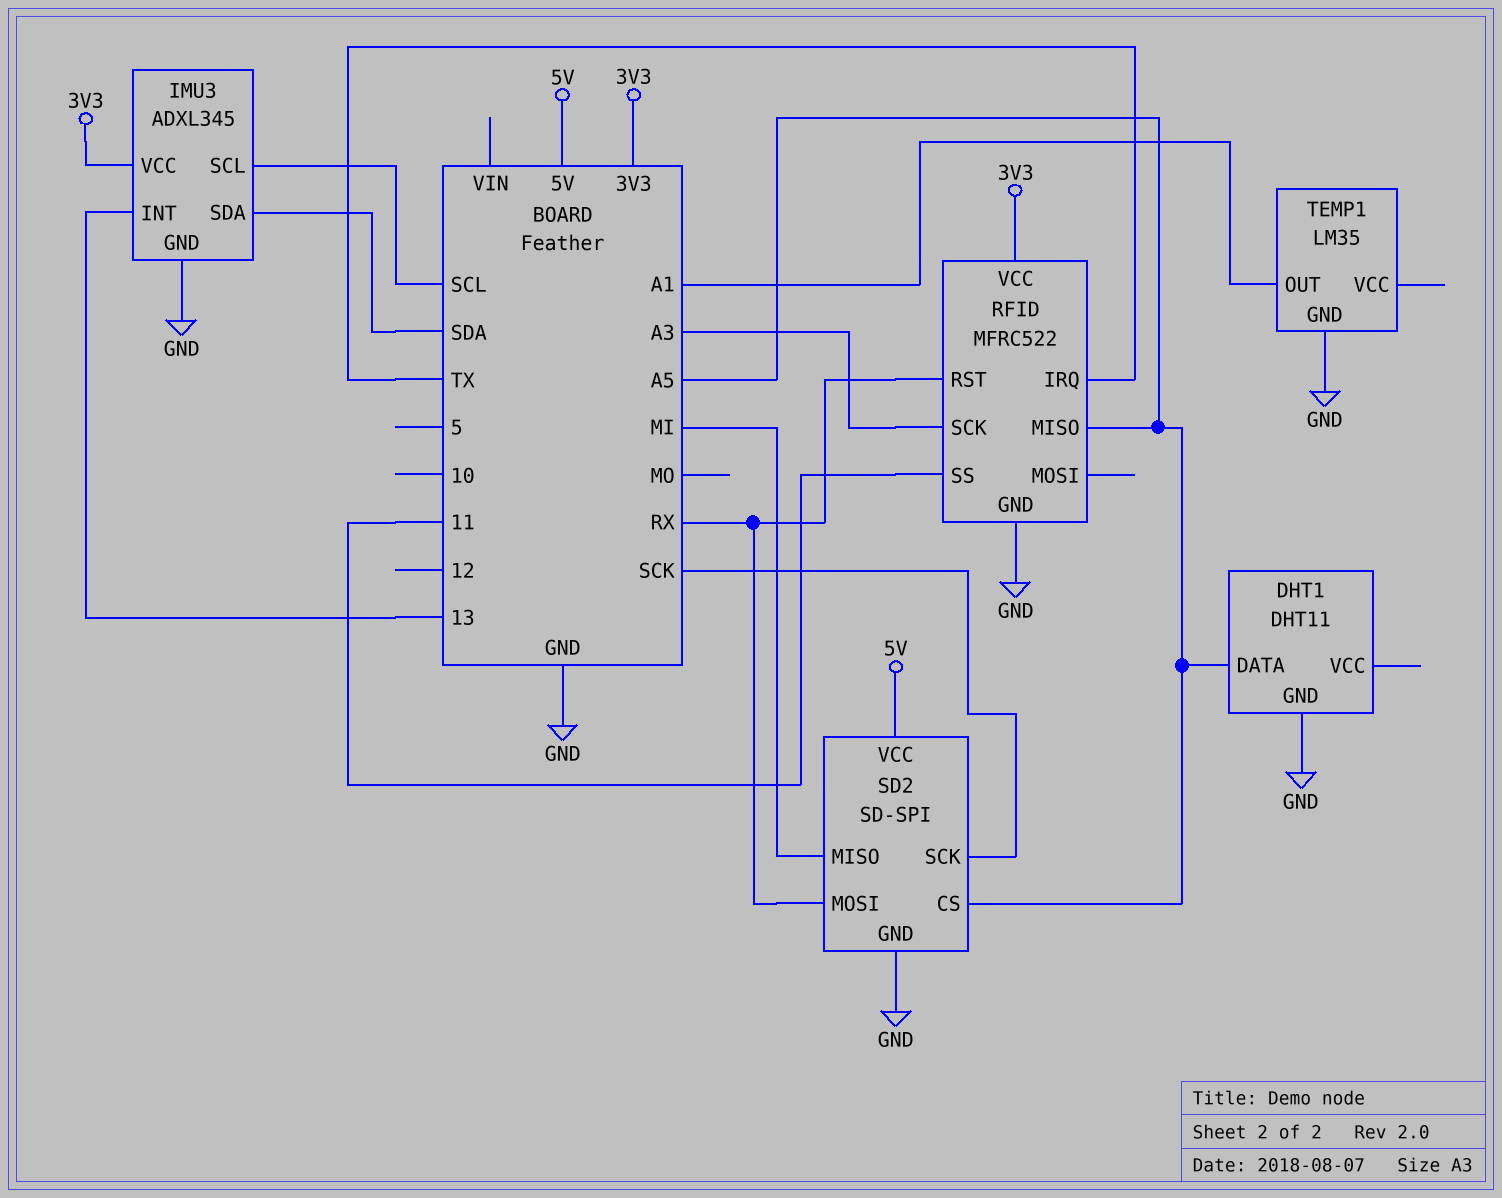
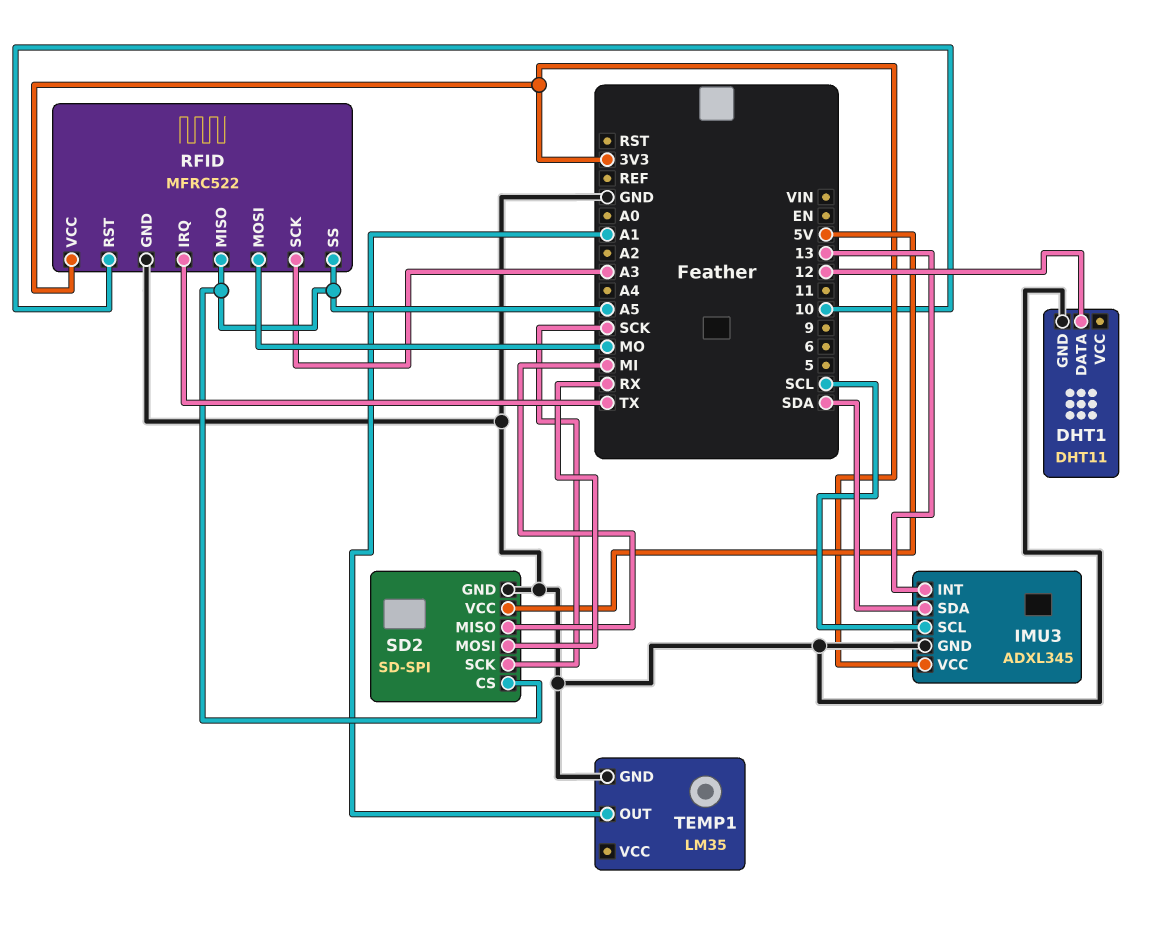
DHT1 pin DATA: A5 -> 12
RFID pin MOSI: none -> MO
RFID pin RST: RX -> 10
RFID pin SS: 11 -> A5

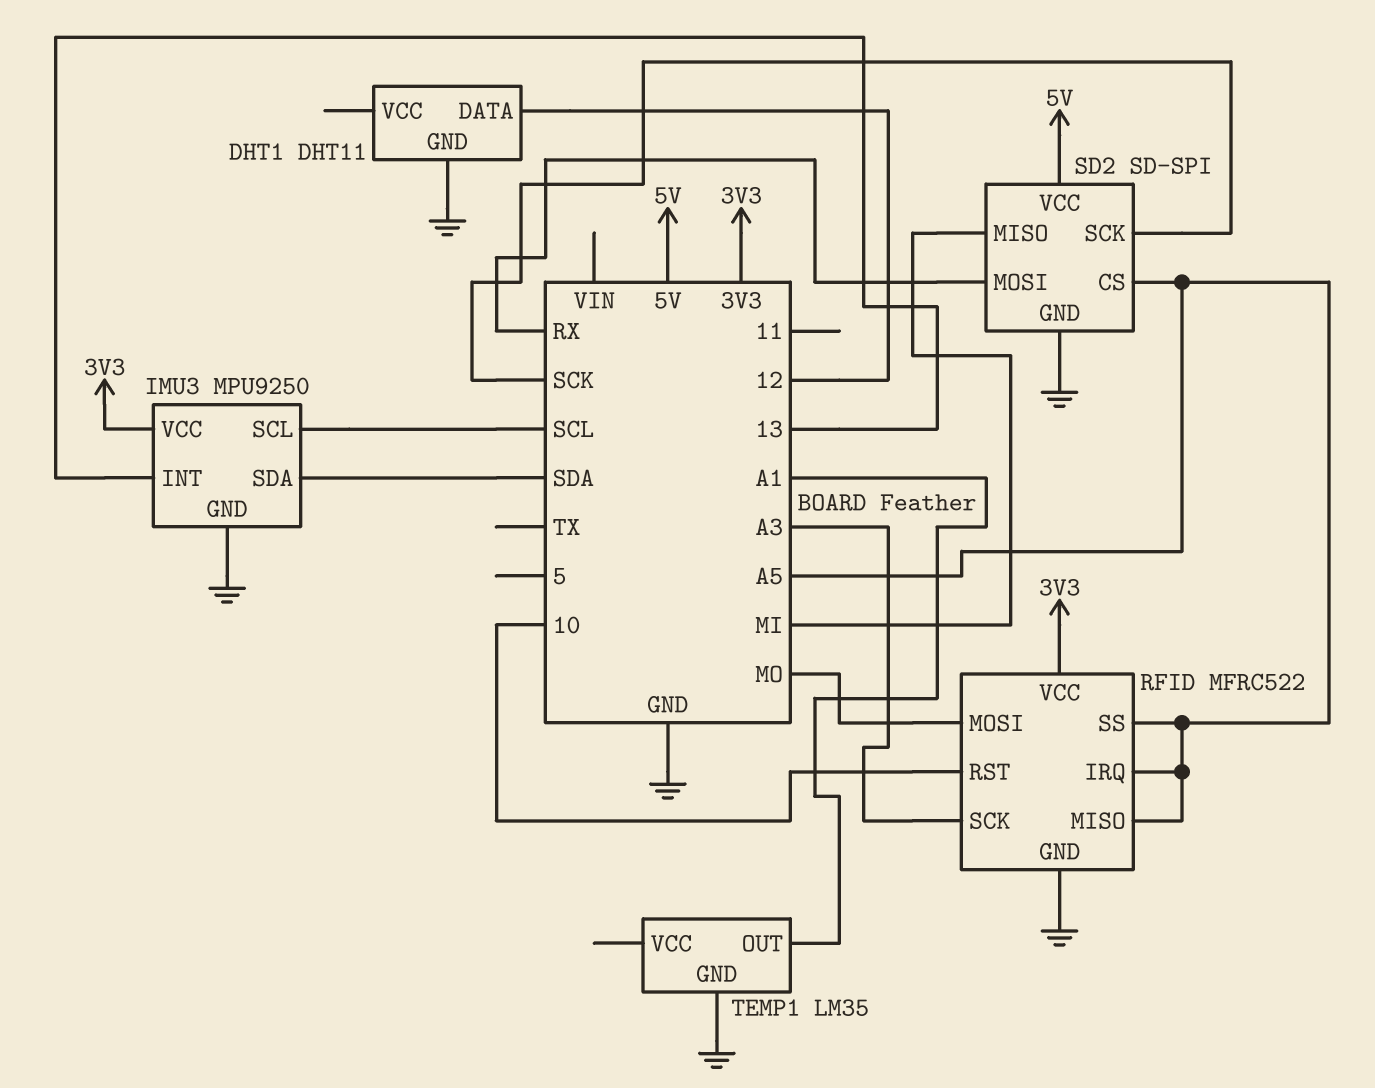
IMU3: ADXL345 -> MPU9250
RFID pin IRQ: TX -> A5

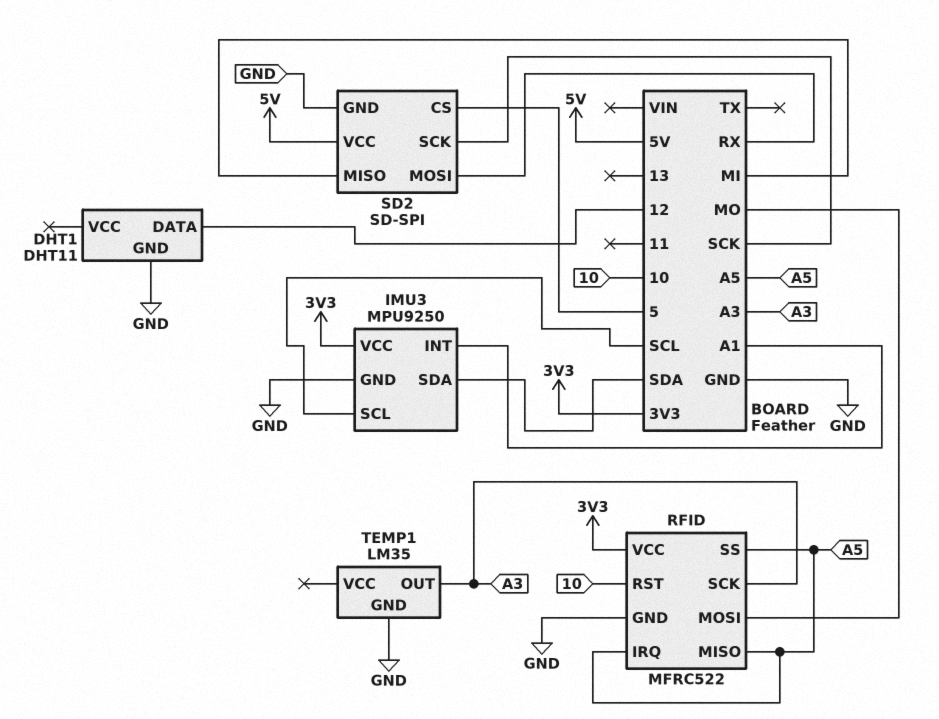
IMU3 pin INT: 13 -> A1
SD2 pin CS: A5 -> 5
TEMP1 pin OUT: A1 -> A3

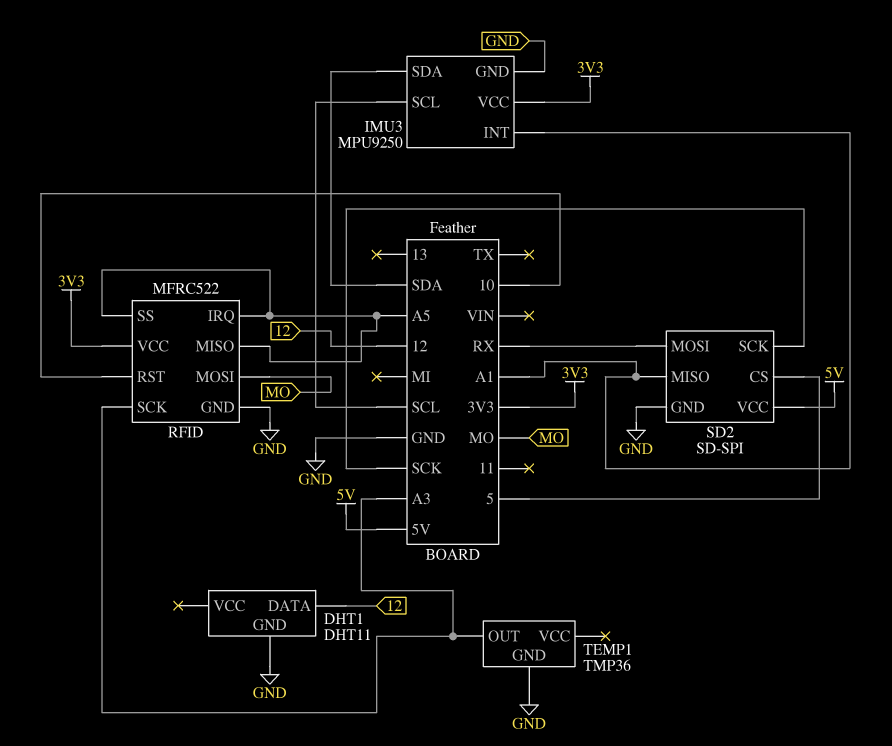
SD2 pin MISO: MI -> A1
TEMP1: LM35 -> TMP36

